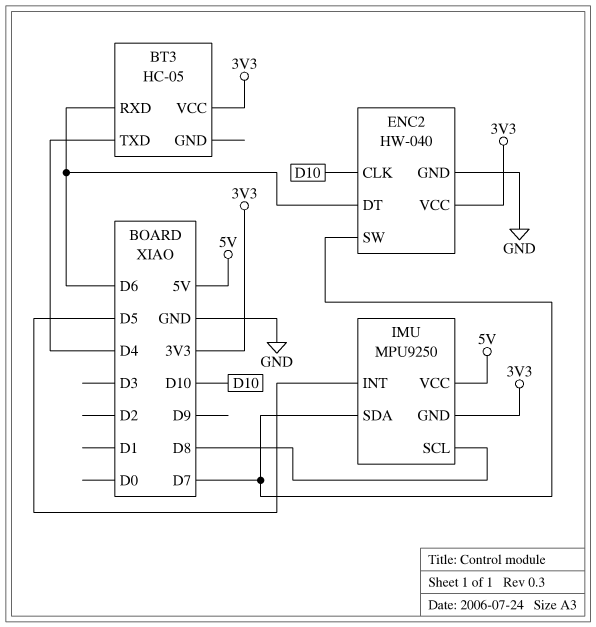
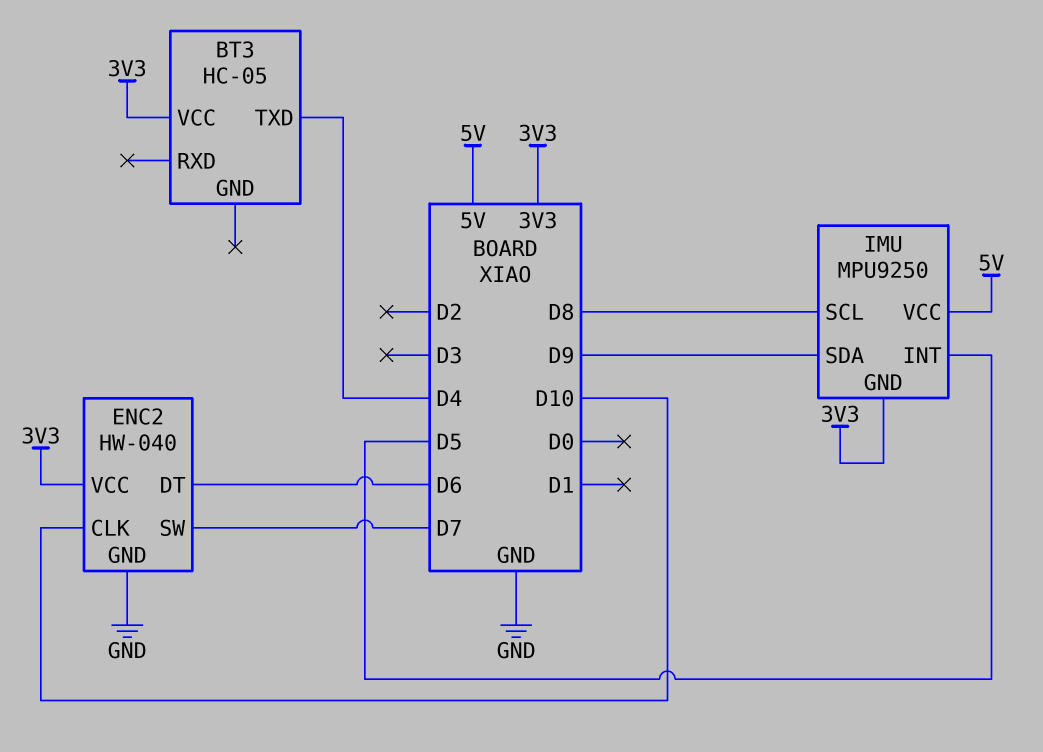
BT3 pin RXD: D6 -> none
IMU pin SDA: D7 -> D9

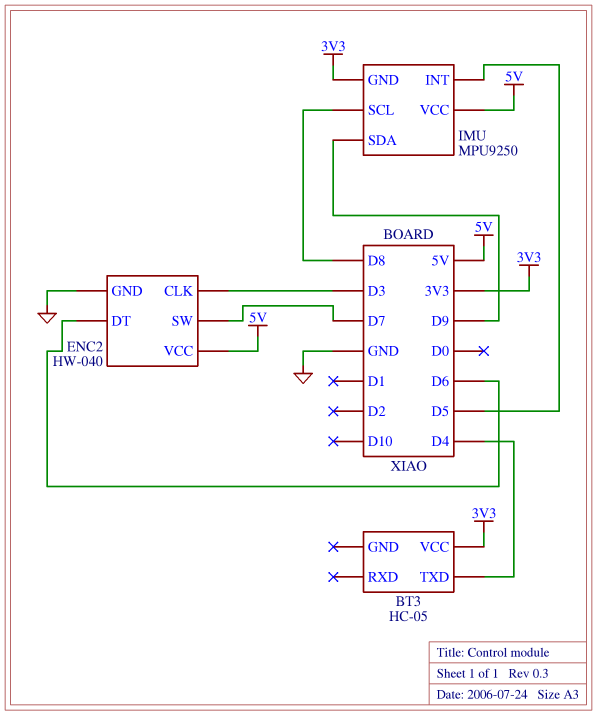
ENC2 pin CLK: D10 -> D3
ENC2 pin VCC: 3V3 -> 5V

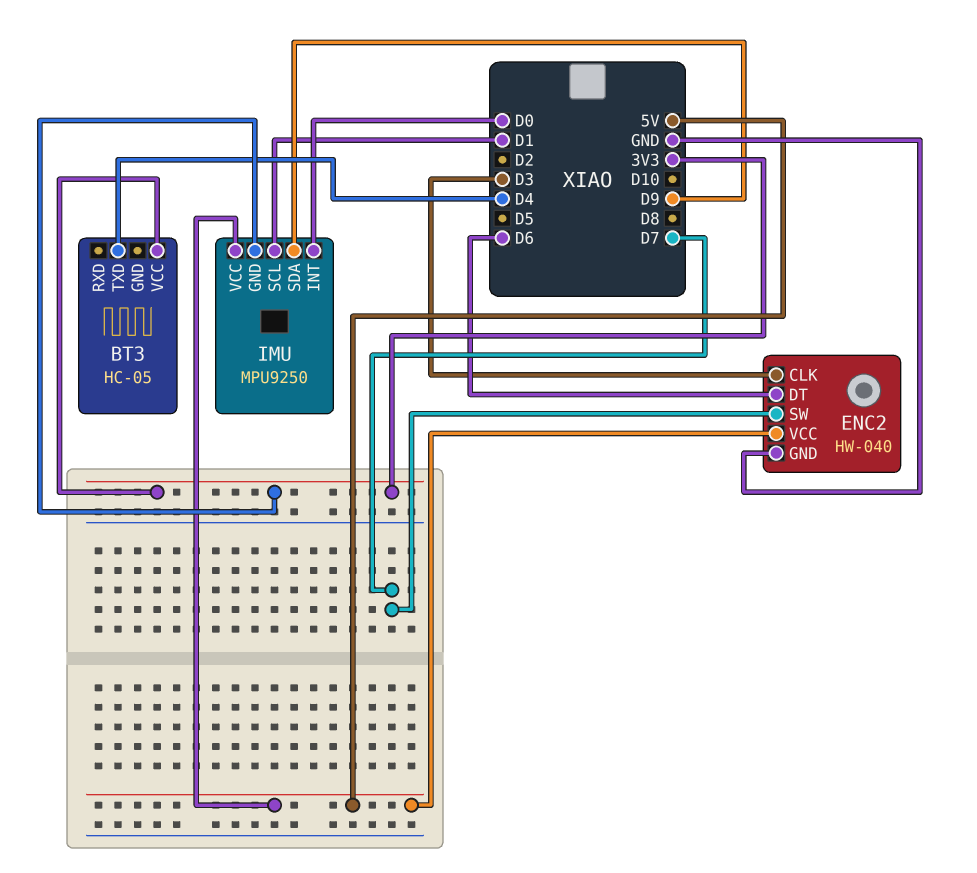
IMU pin INT: D5 -> D0
IMU pin SCL: D8 -> D1

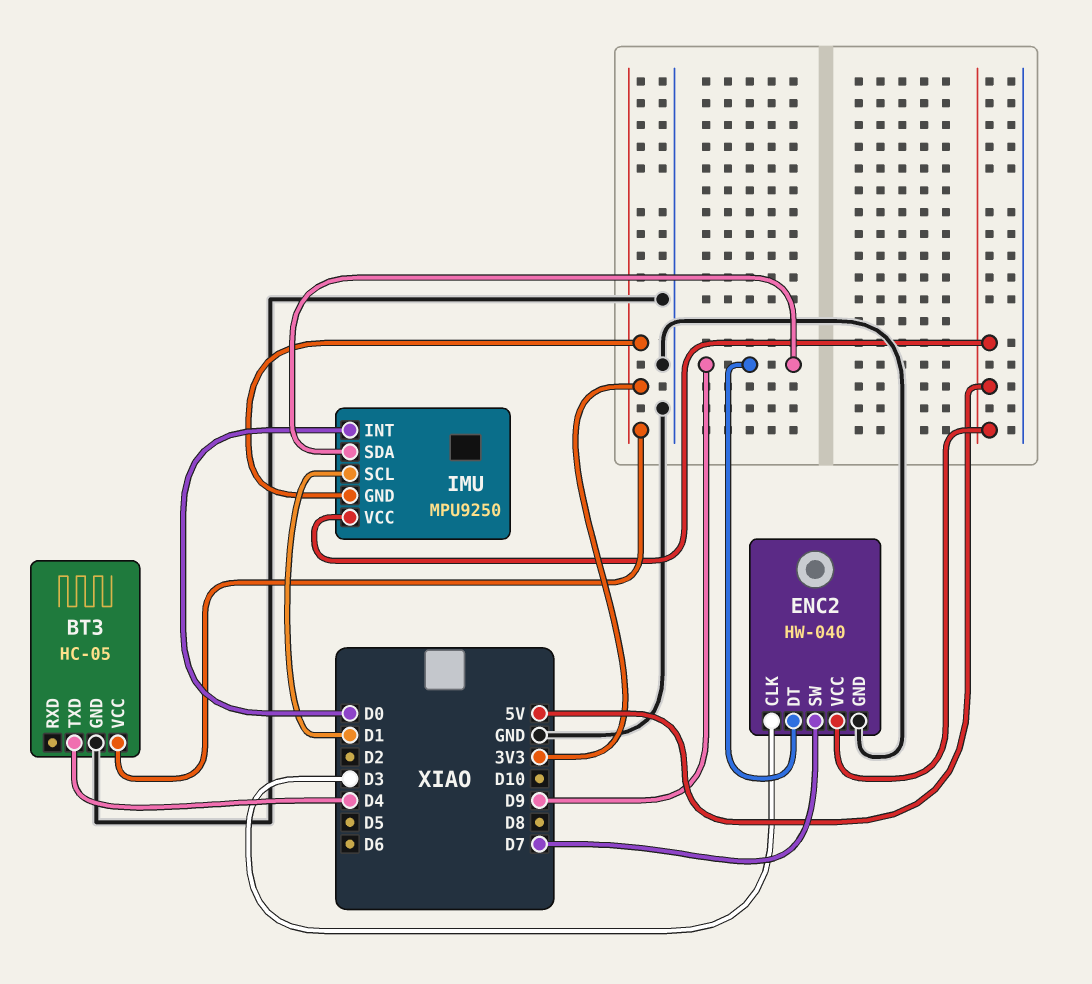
BT3 pin GND: none -> GND
ENC2 pin DT: D6 -> D9

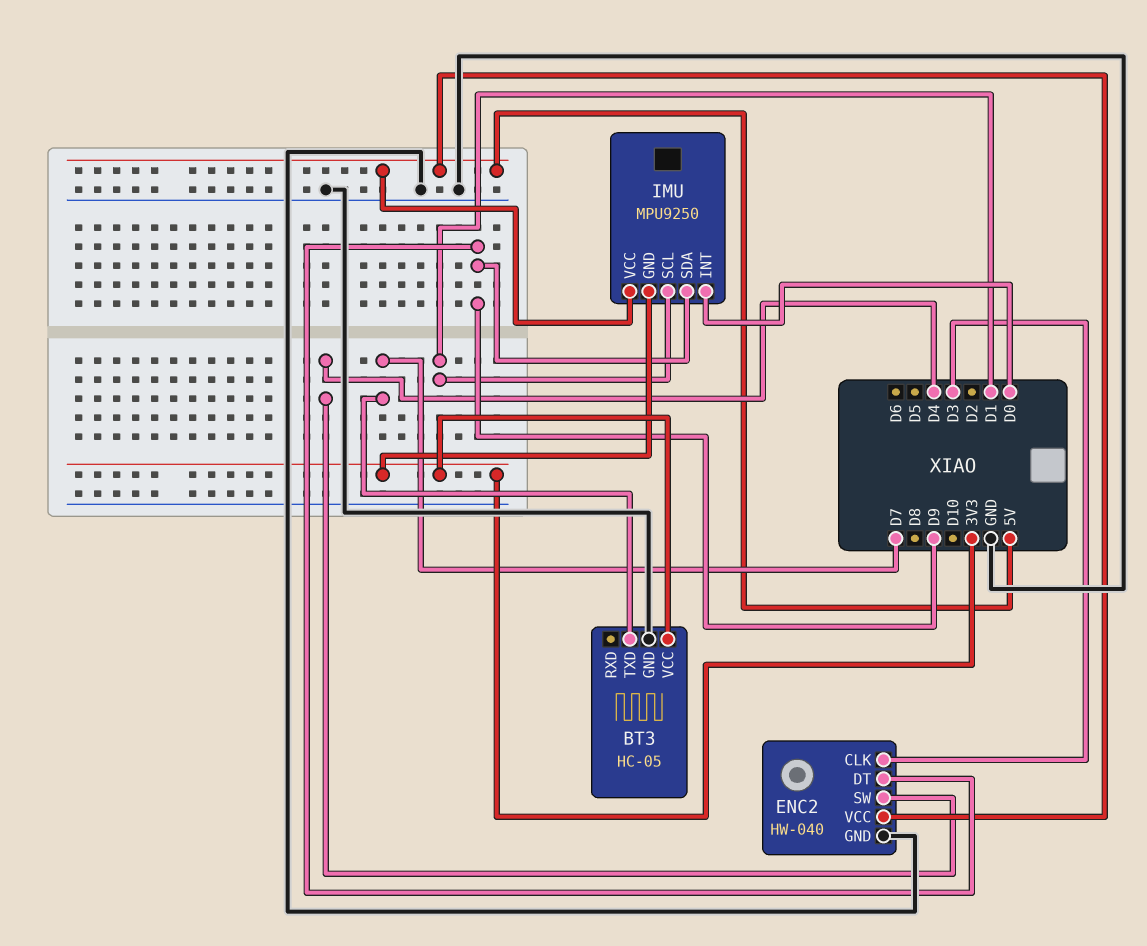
BT3 pin TXD: D4 -> D7
ENC2 pin SW: D7 -> D4

